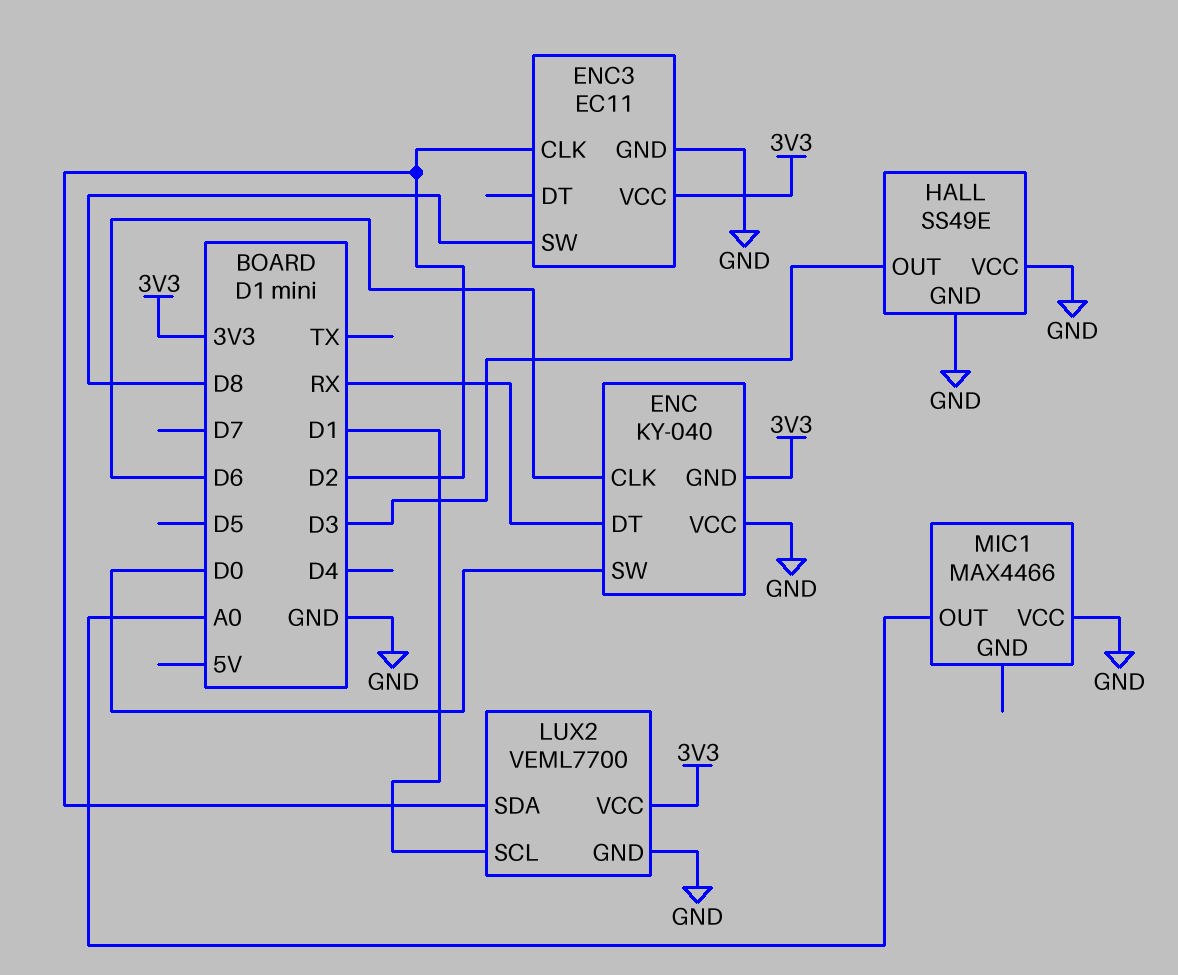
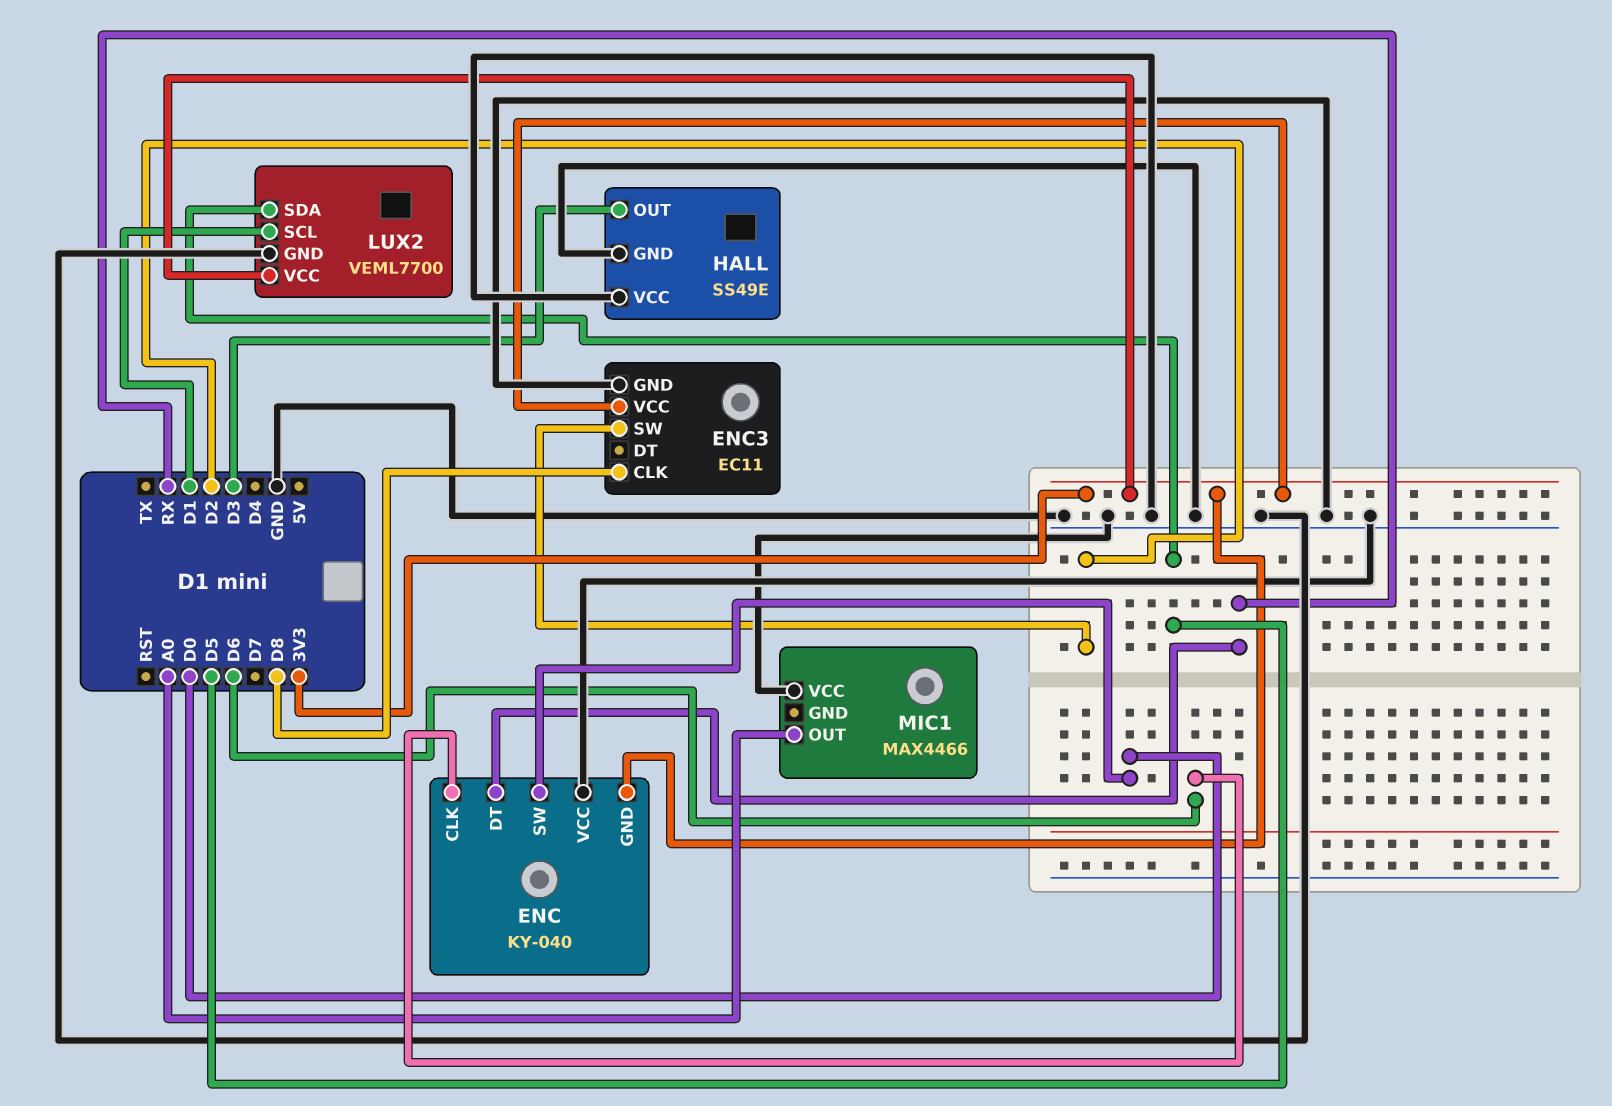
ENC3 pin CLK: D2 -> D8
ENC3 pin SW: D8 -> D2
LUX2 pin SDA: D2 -> D5

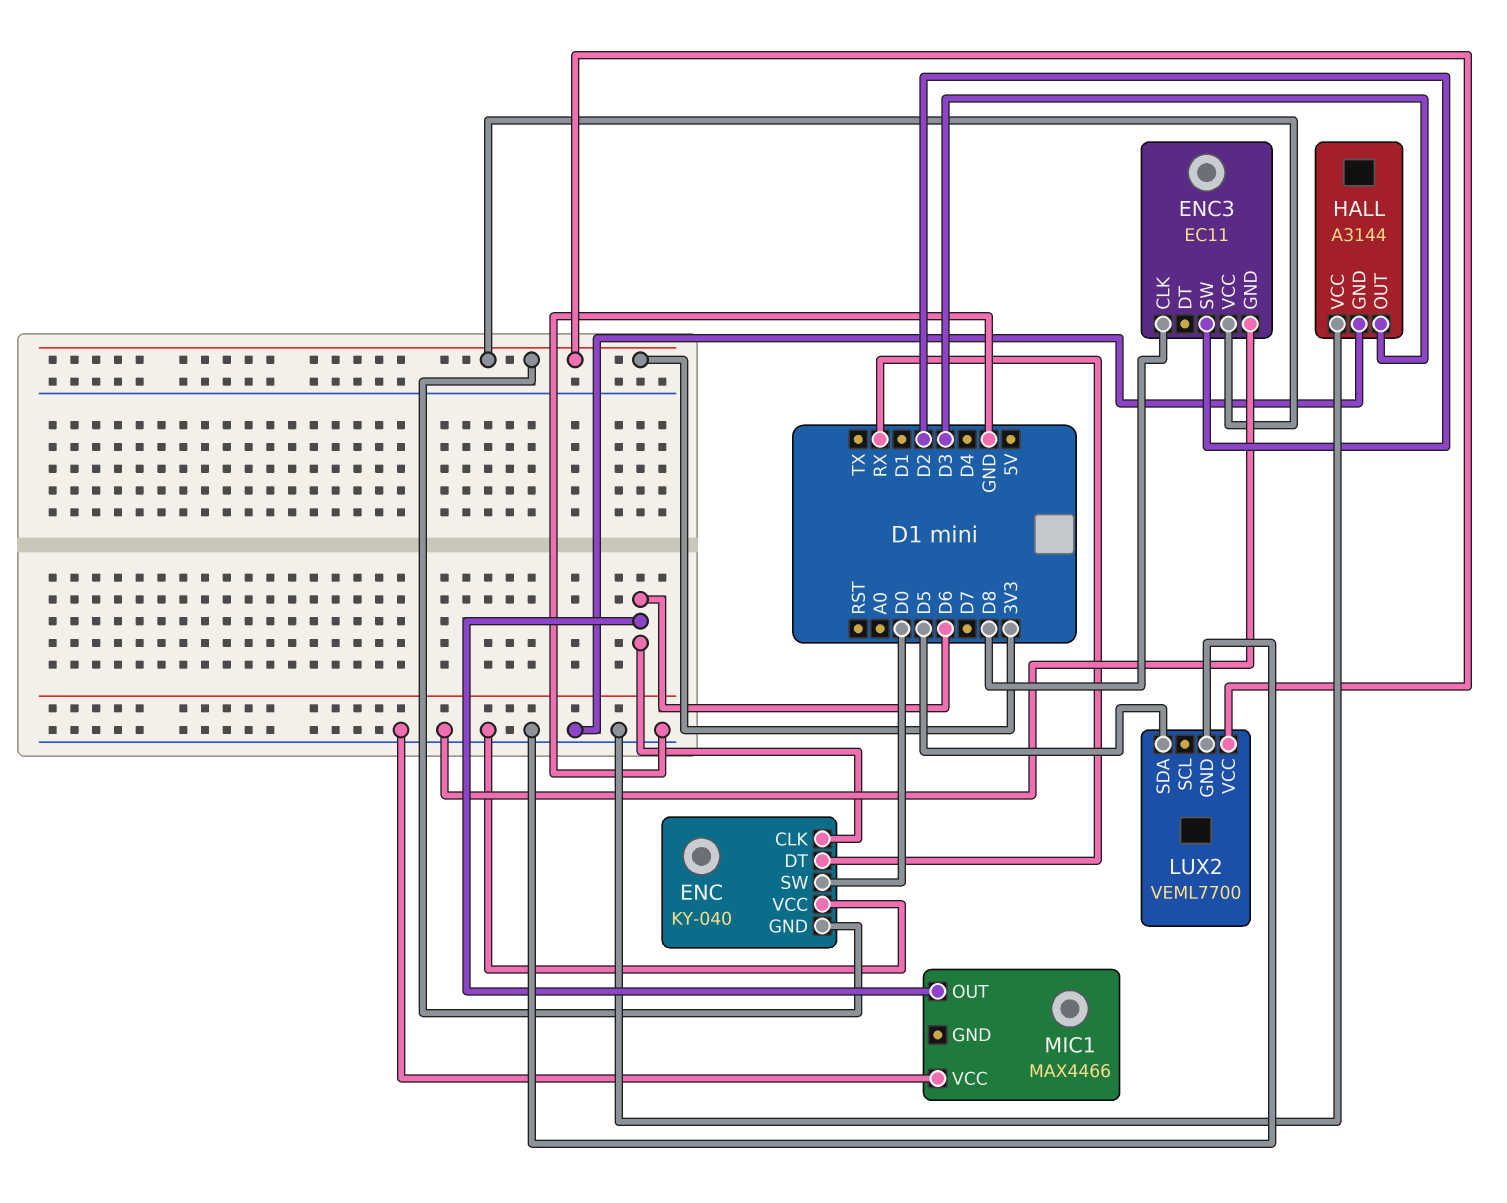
HALL: SS49E -> A3144
LUX2 pin SCL: D1 -> none
MIC1 pin OUT: A0 -> D6

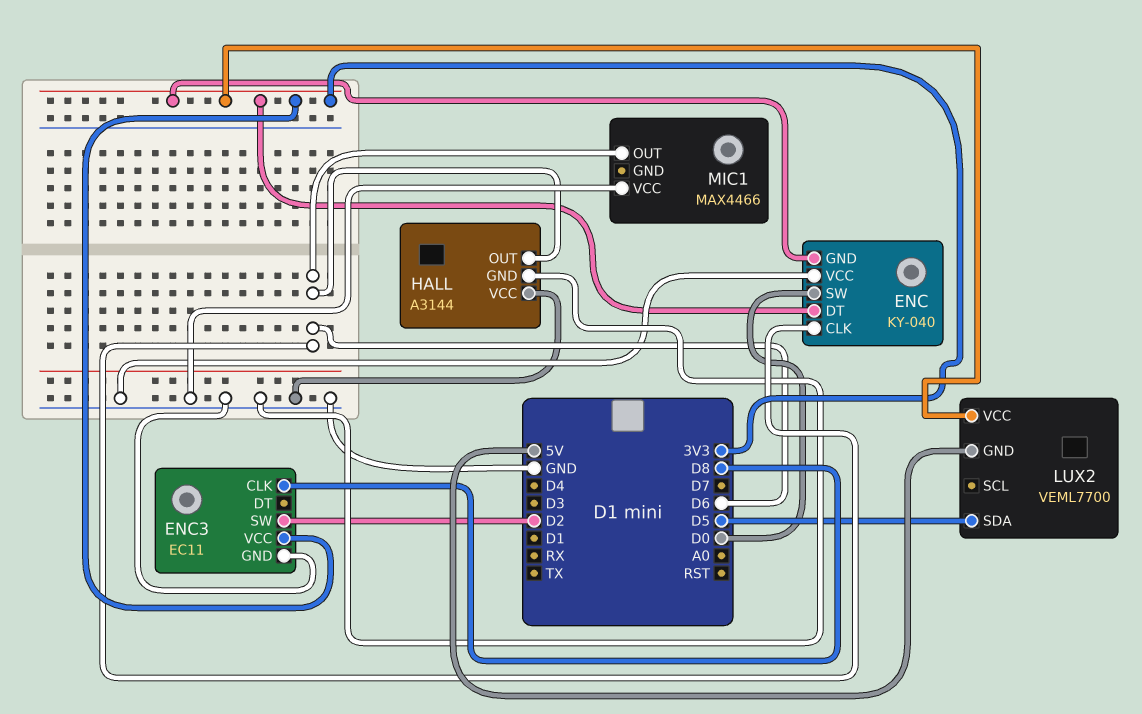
ENC pin DT: RX -> 3V3
HALL pin OUT: D3 -> D6
LUX2 pin GND: GND -> 5V

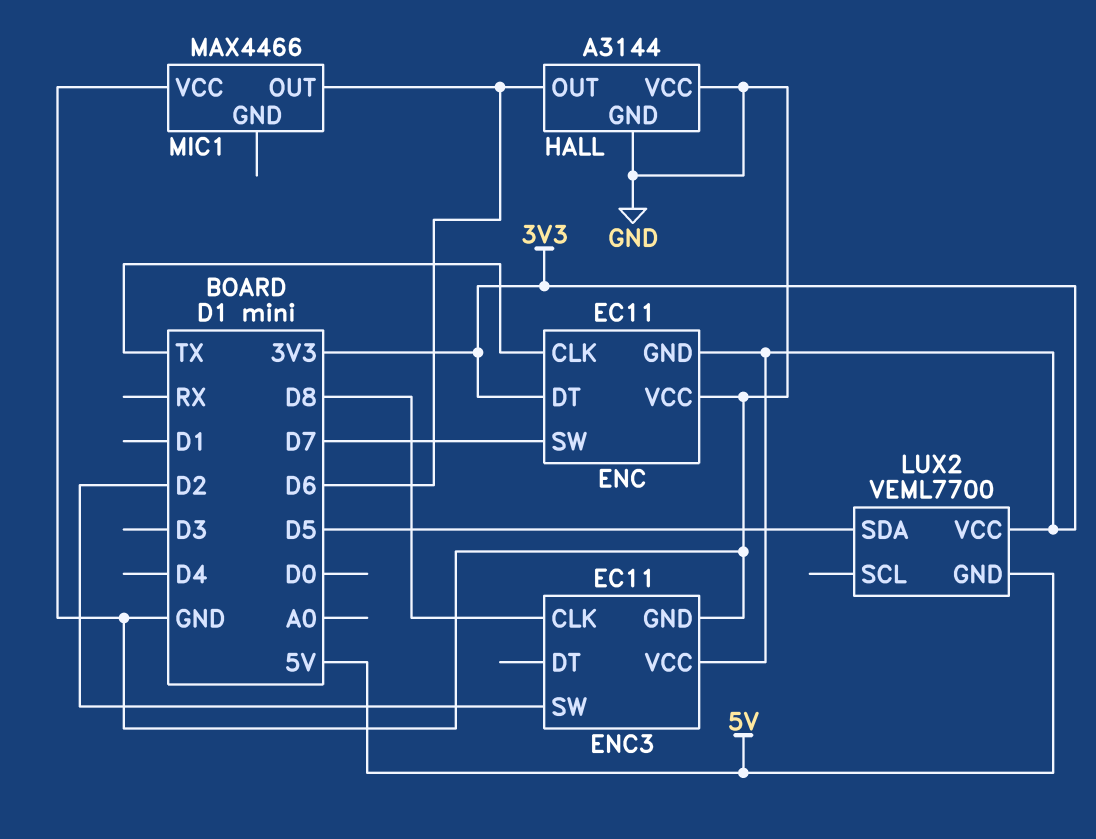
ENC: KY-040 -> EC11
ENC pin CLK: D6 -> TX
ENC pin SW: D0 -> D7

